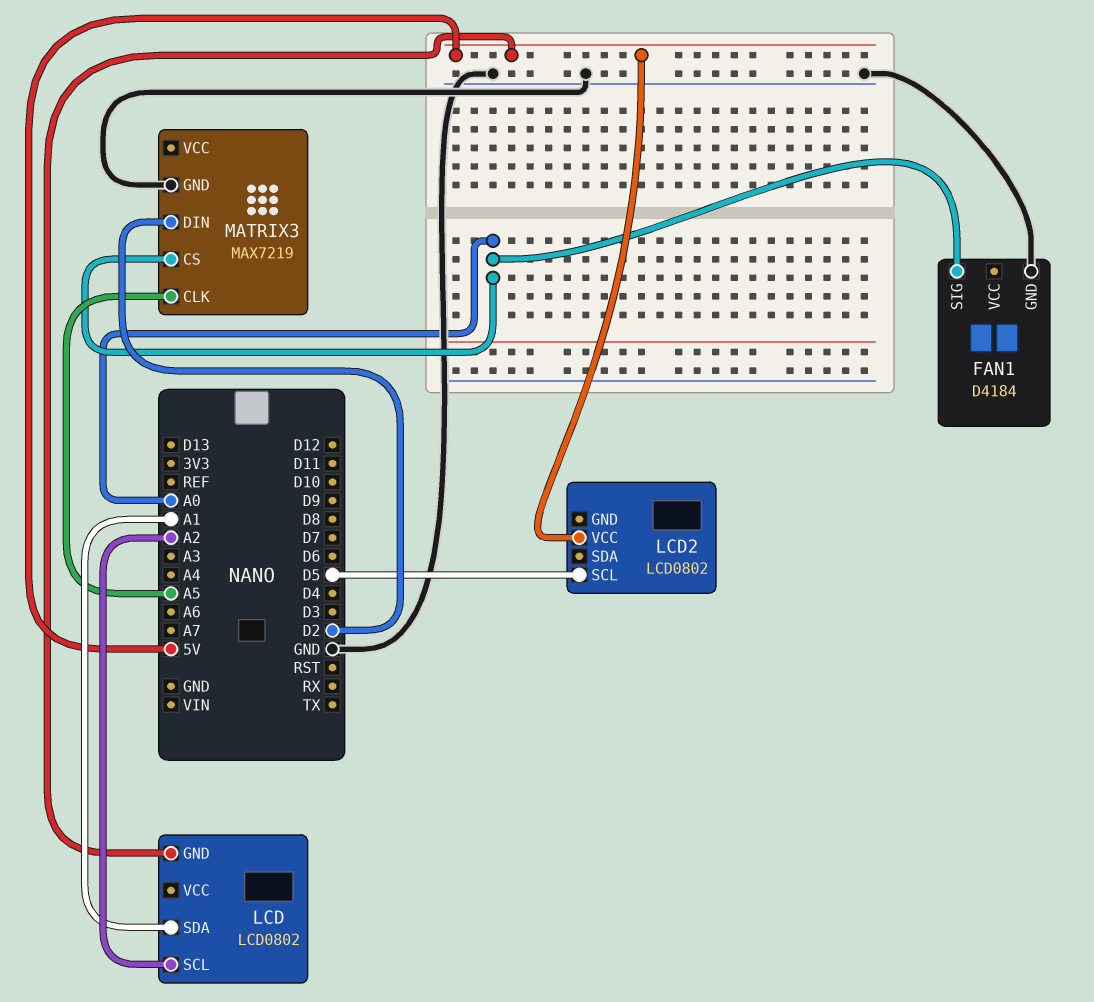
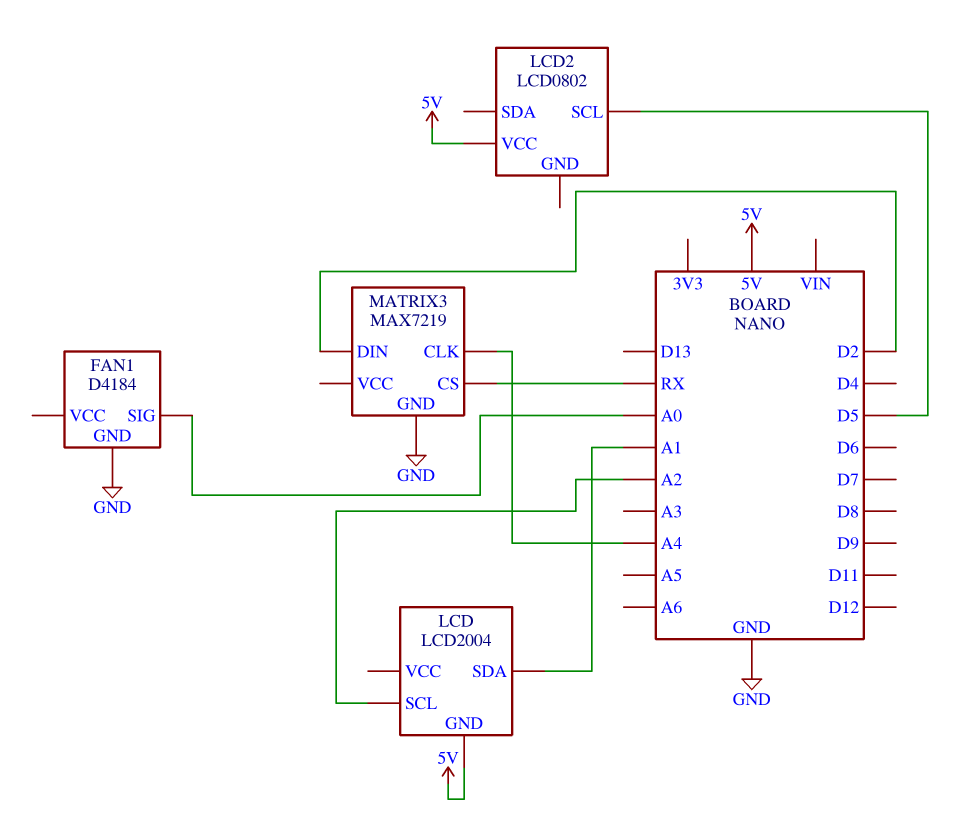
LCD: LCD0802 -> LCD2004
MATRIX3 pin CLK: A5 -> A4
MATRIX3 pin CS: A0 -> RX

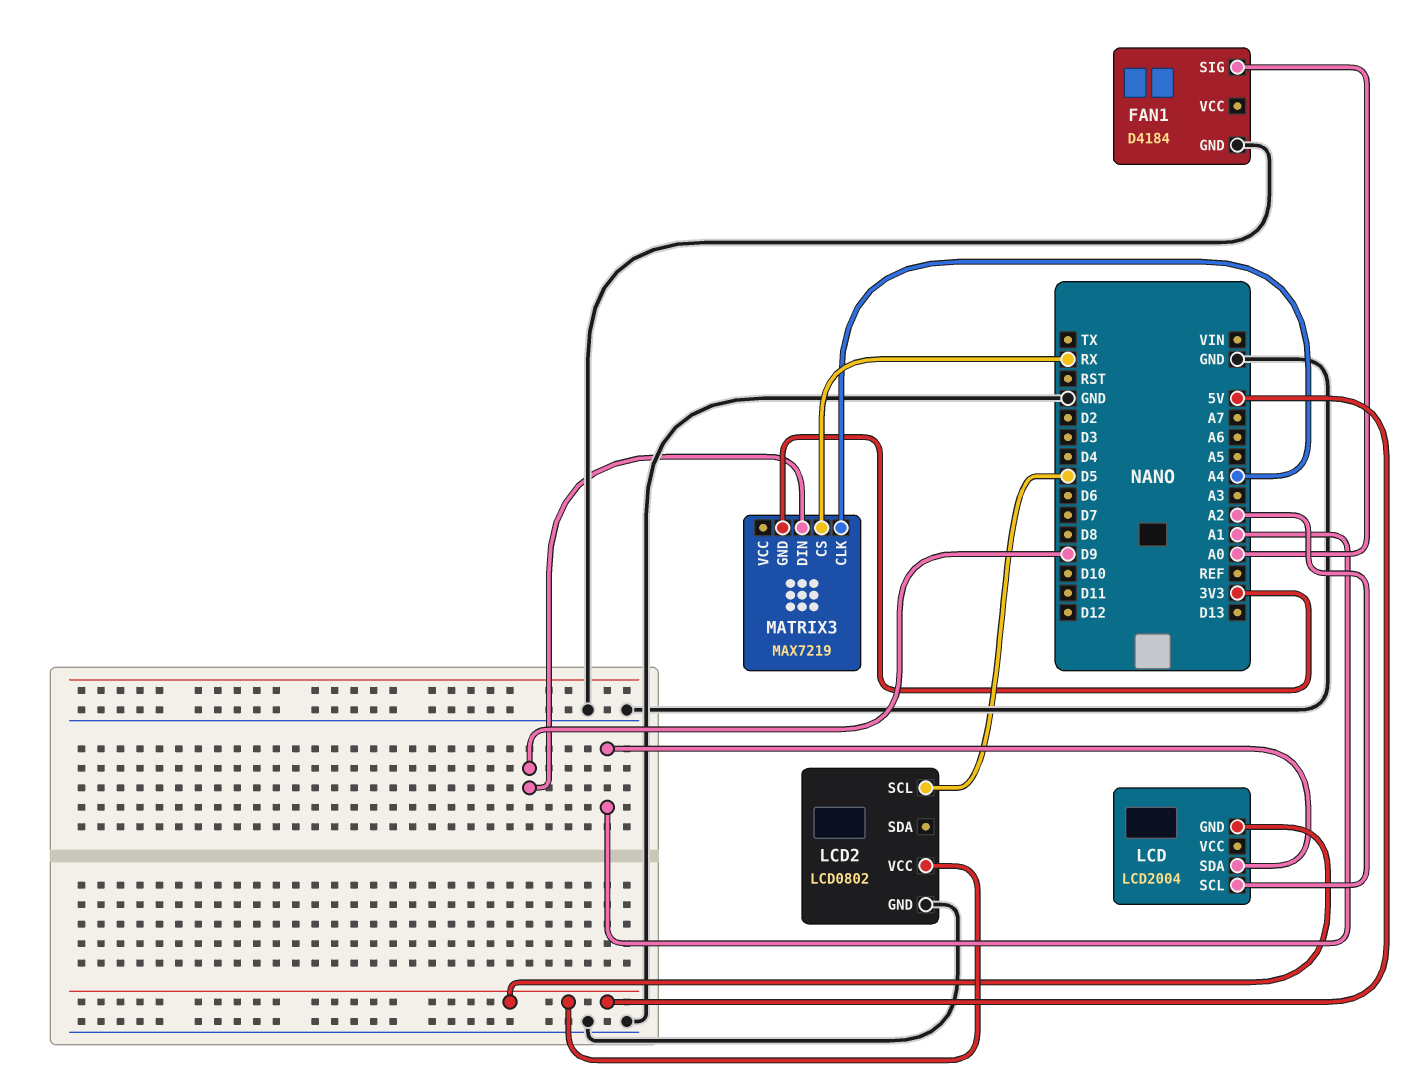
LCD2 pin GND: none -> GND
MATRIX3 pin DIN: D2 -> D9
MATRIX3 pin GND: GND -> 3V3

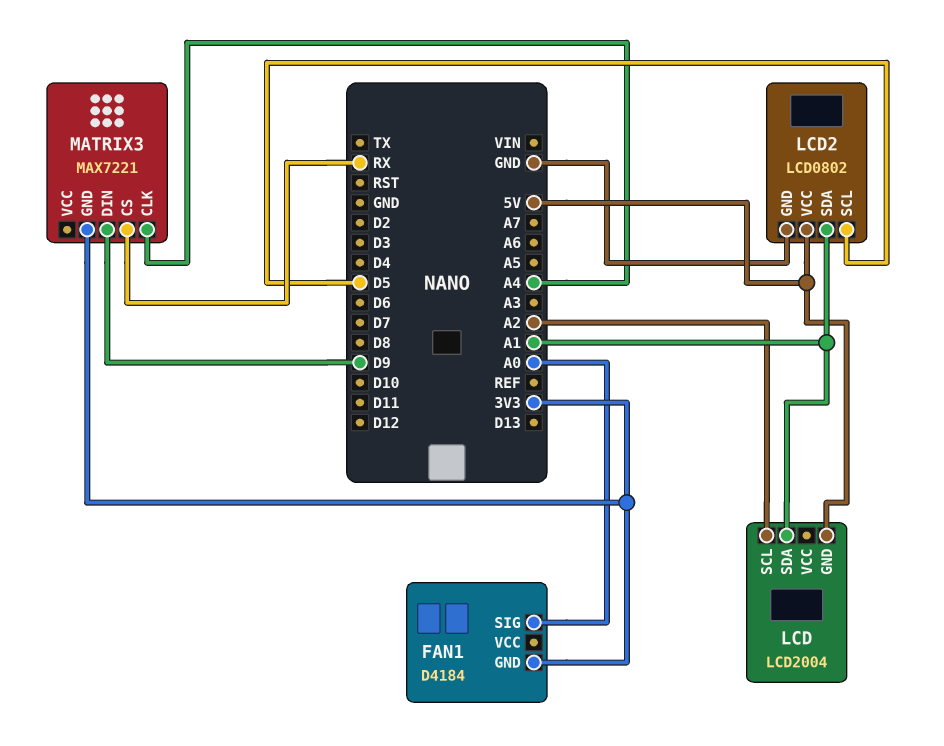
FAN1 pin GND: GND -> 3V3
LCD2 pin SDA: none -> A1
MATRIX3: MAX7219 -> MAX7221

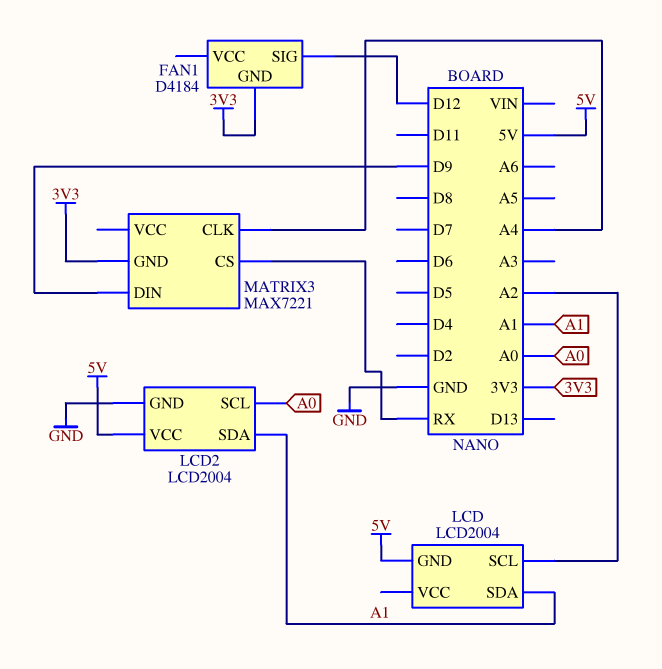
FAN1 pin SIG: A0 -> D12
LCD2: LCD0802 -> LCD2004
LCD2 pin SCL: D5 -> A0

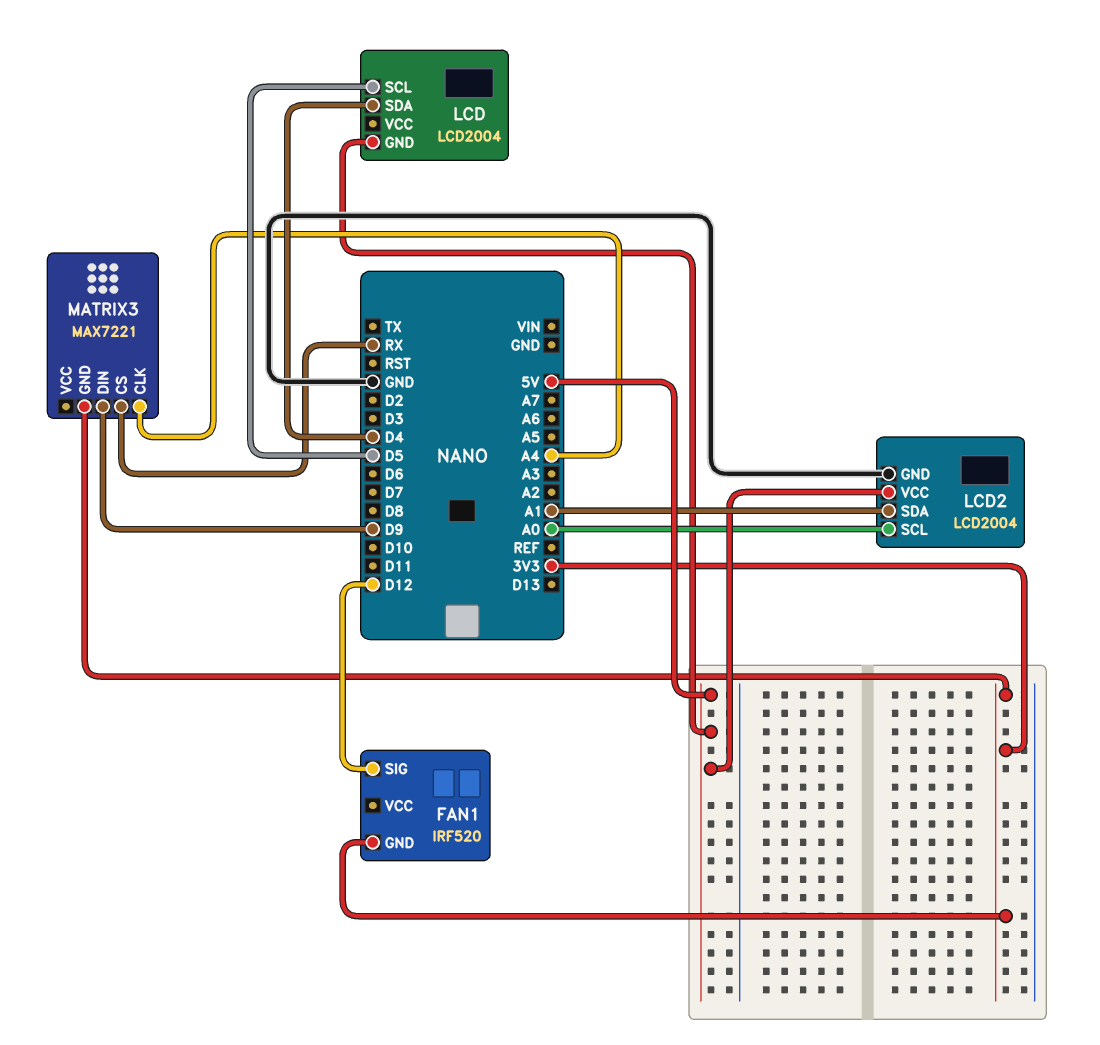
FAN1: D4184 -> IRF520
LCD pin SCL: A2 -> D5
LCD pin SDA: A1 -> D4

